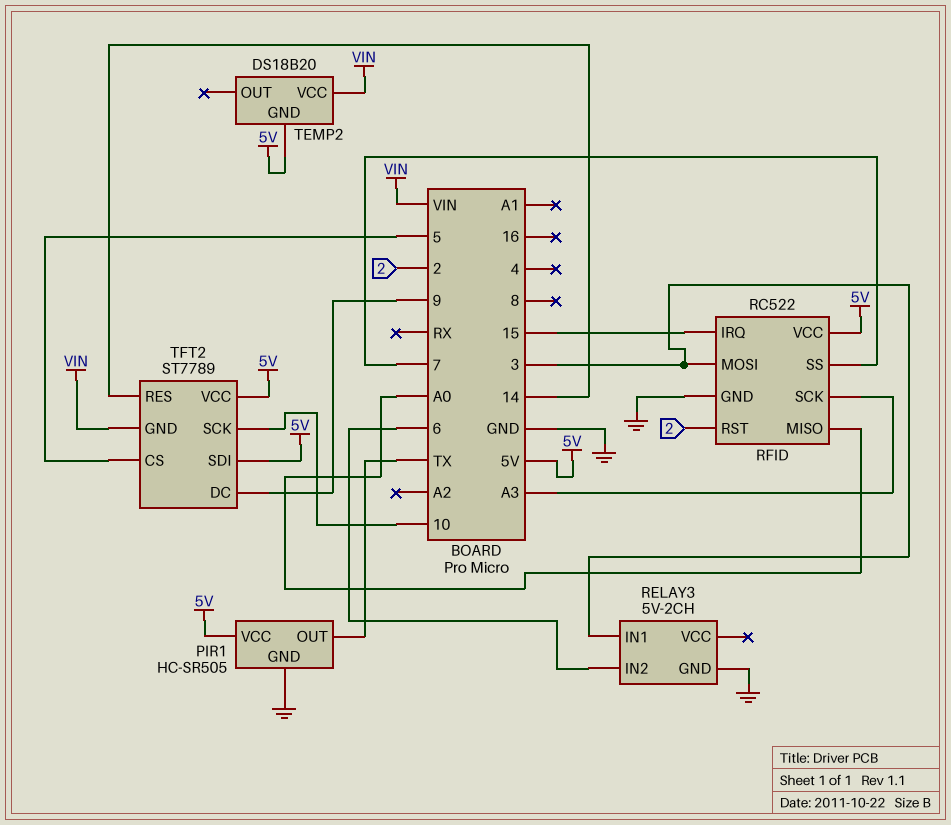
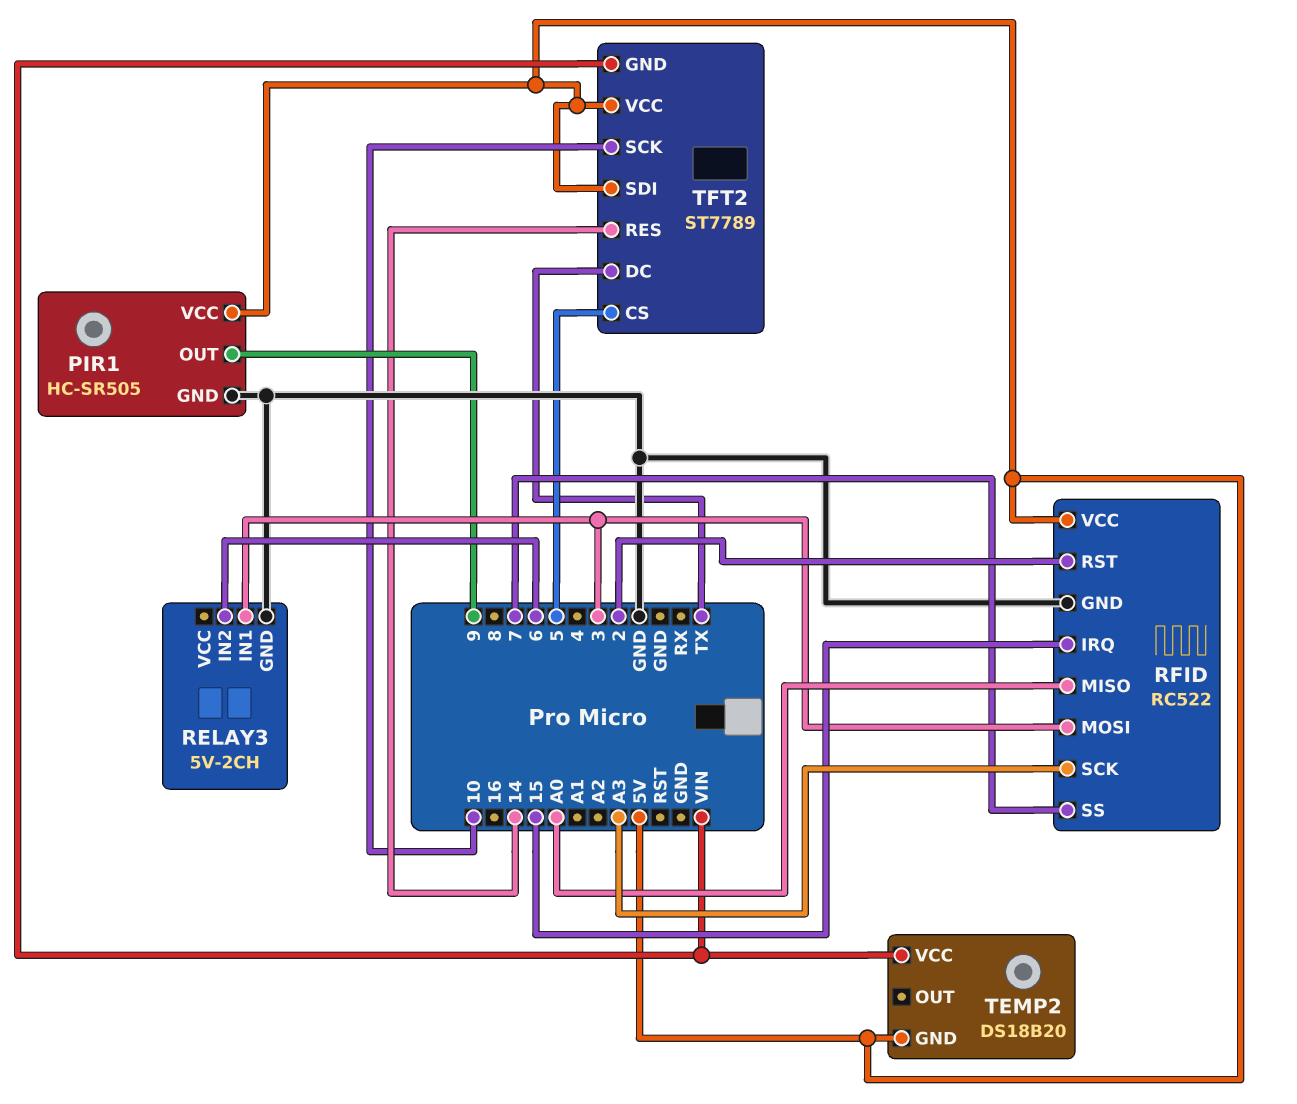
PIR1 pin OUT: TX -> 9
TFT2 pin DC: 9 -> TX

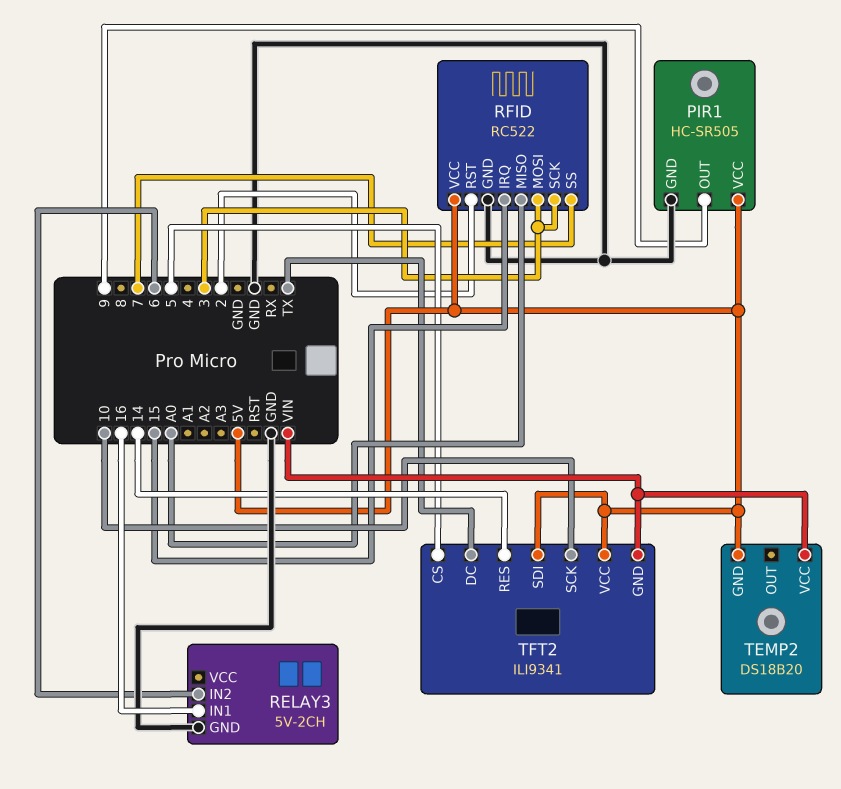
RELAY3 pin IN1: 3 -> 16
RFID pin SCK: A3 -> 3
TFT2: ST7789 -> ILI9341

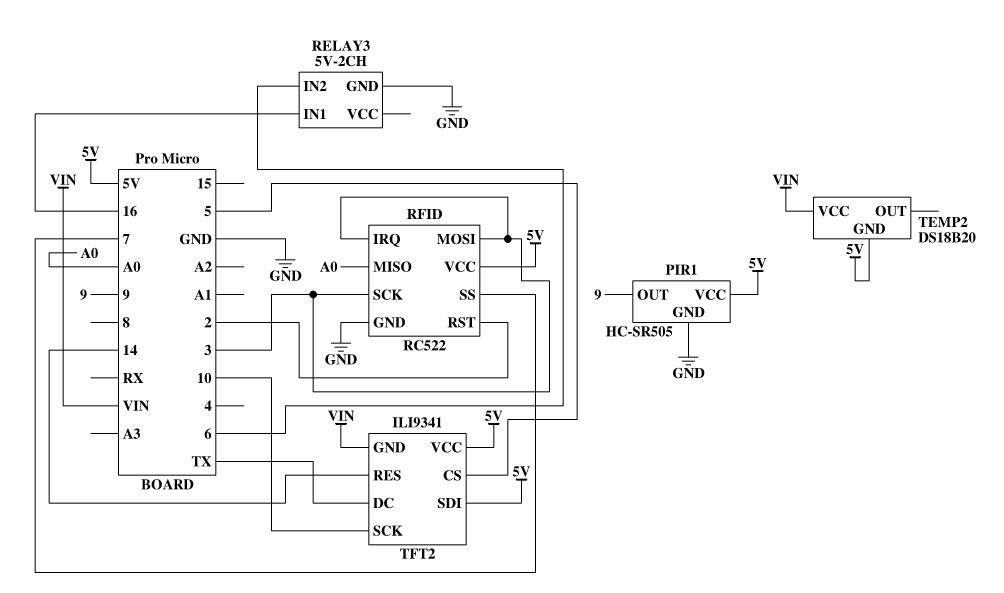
RFID pin IRQ: 15 -> 3

